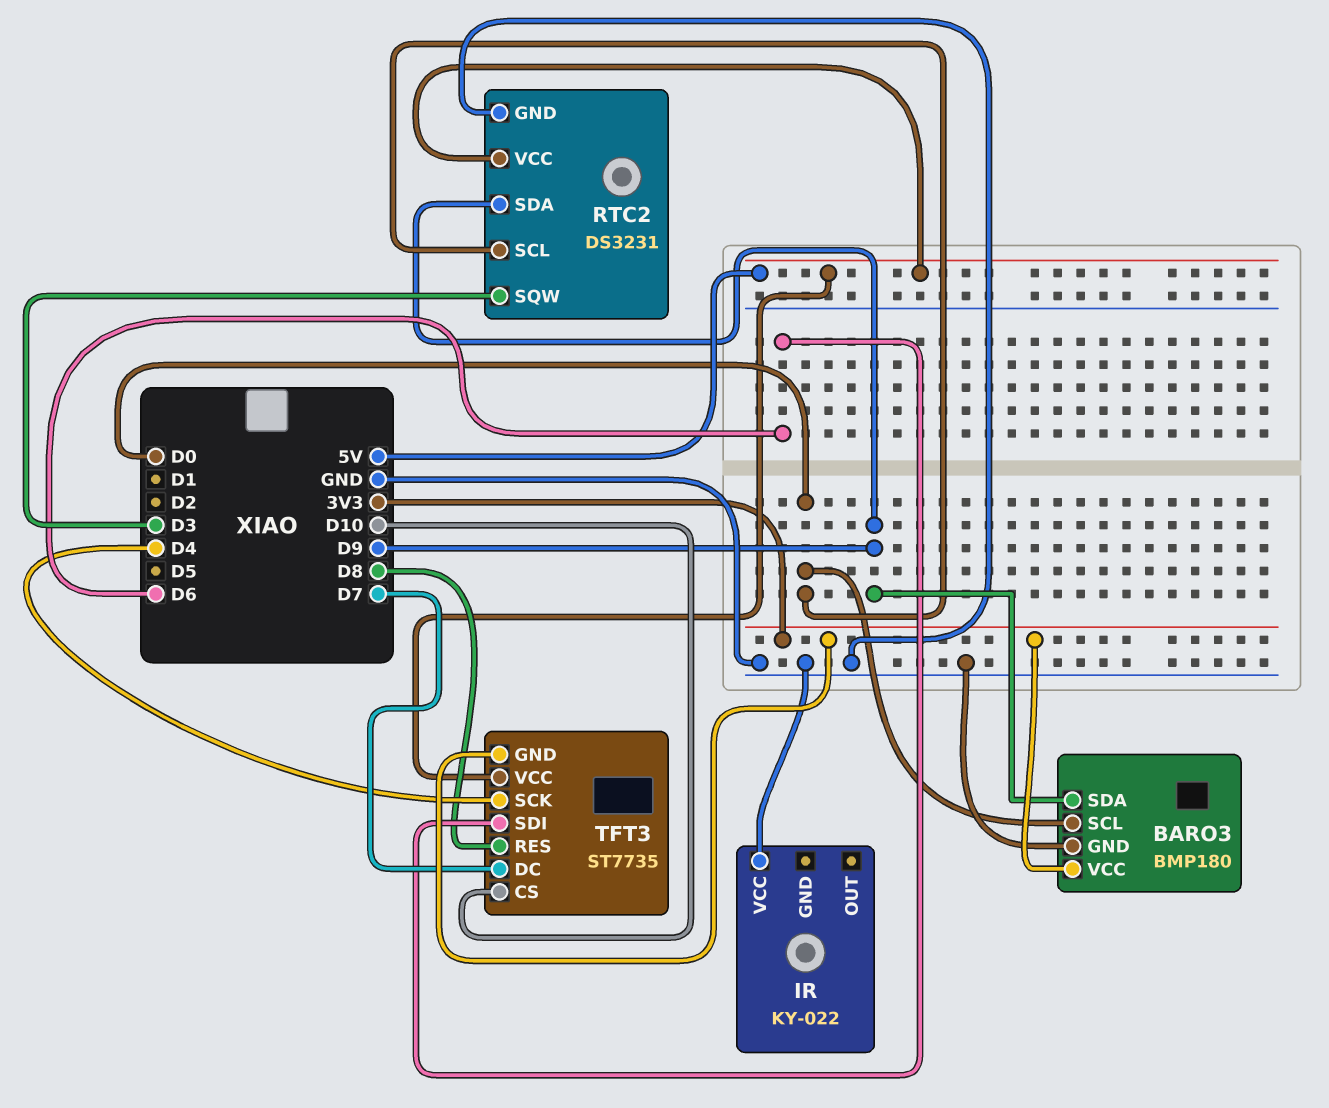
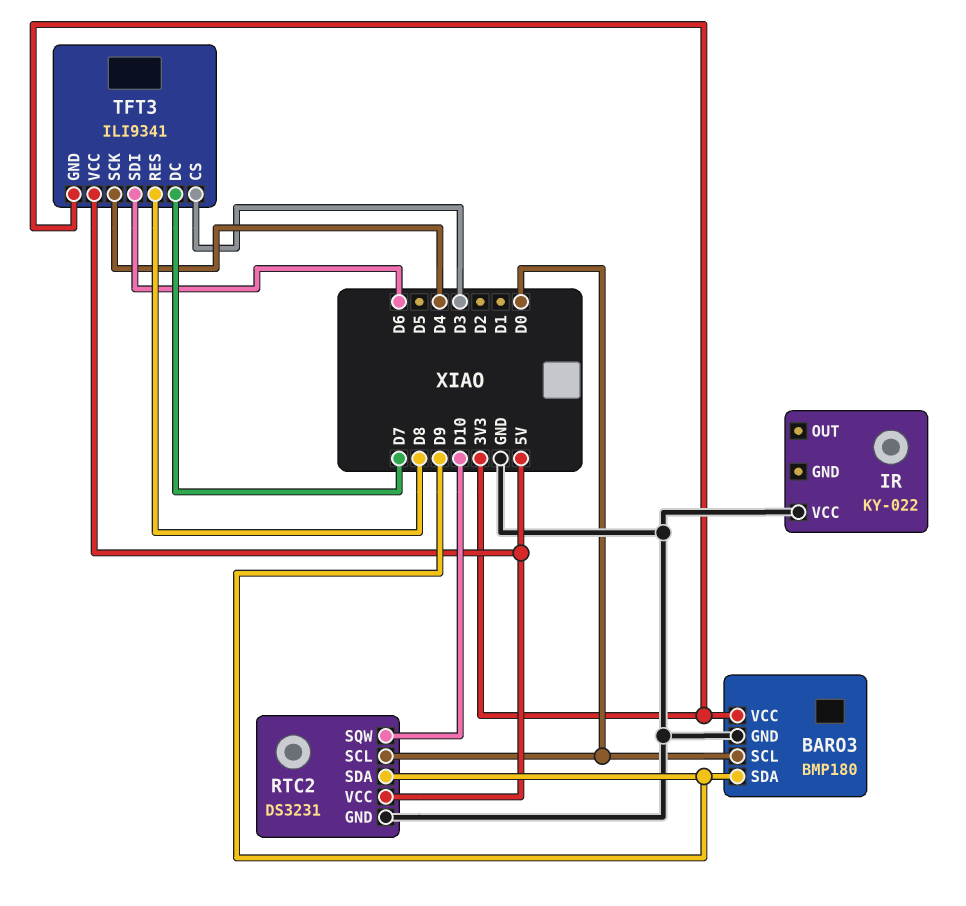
RTC2 pin SQW: D3 -> D10
TFT3: ST7735 -> ILI9341
TFT3 pin CS: D10 -> D3

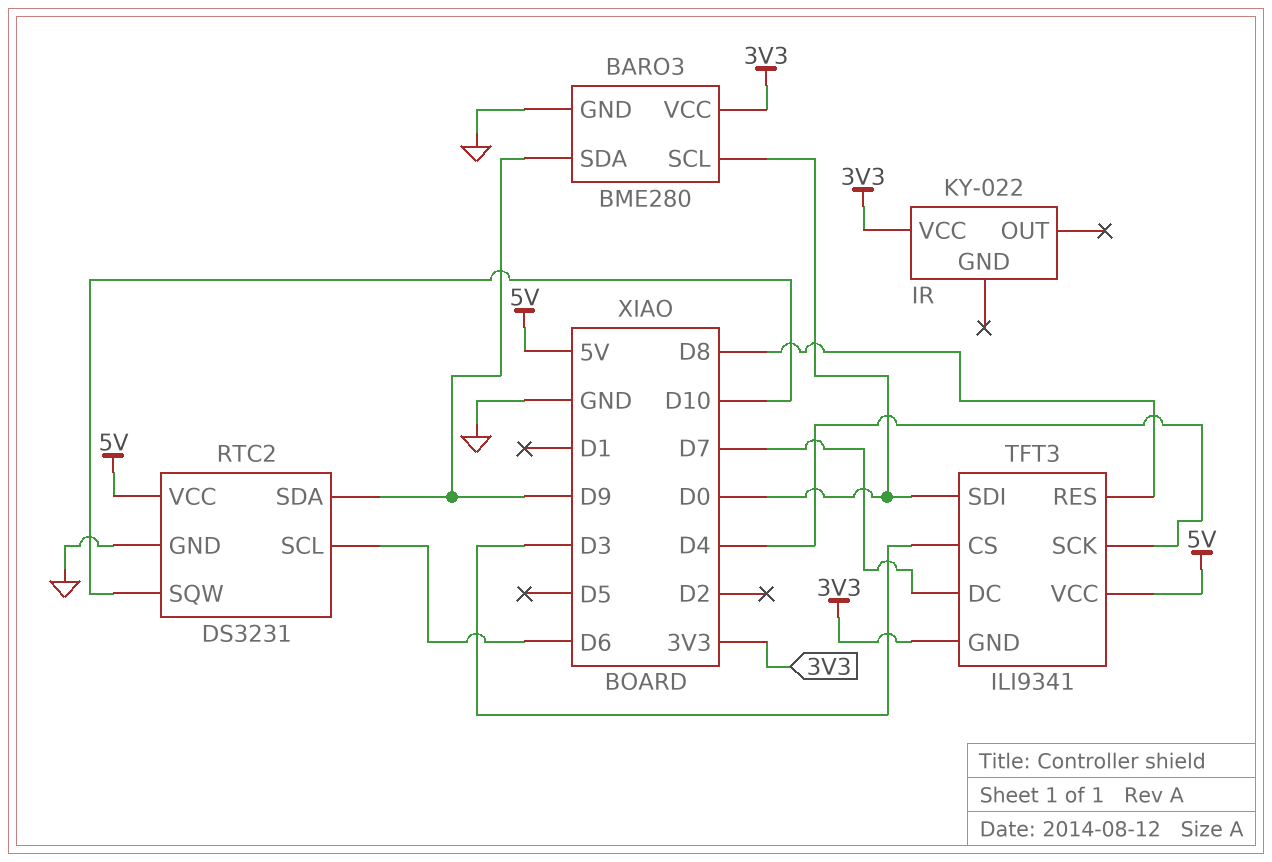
BARO3: BMP180 -> BME280
IR pin VCC: GND -> 3V3
RTC2 pin SCL: D0 -> D6
TFT3 pin SDI: D6 -> D0

